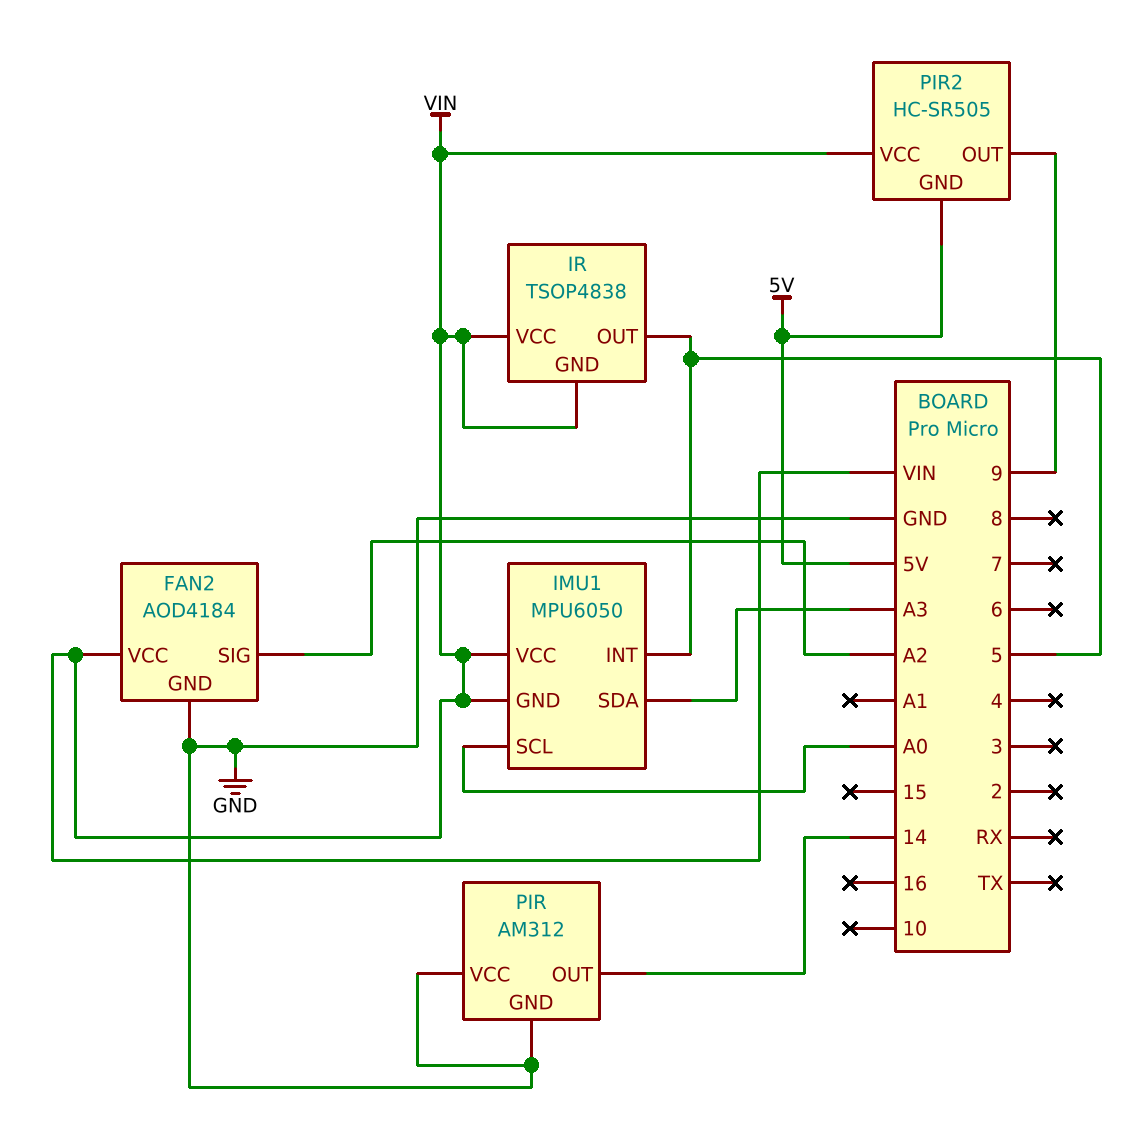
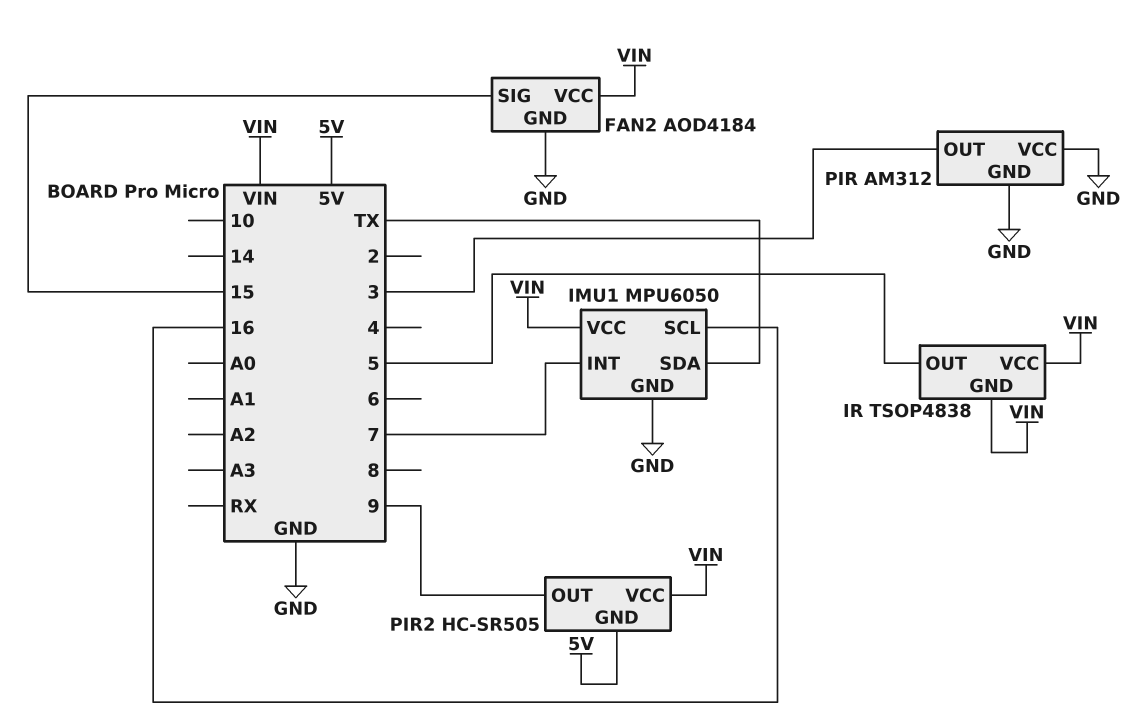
FAN2 pin SIG: A2 -> 15
IMU1 pin GND: VIN -> GND
IMU1 pin INT: 5 -> 7
IMU1 pin SCL: A0 -> 16
IMU1 pin SDA: A3 -> TX
PIR pin OUT: 14 -> 3

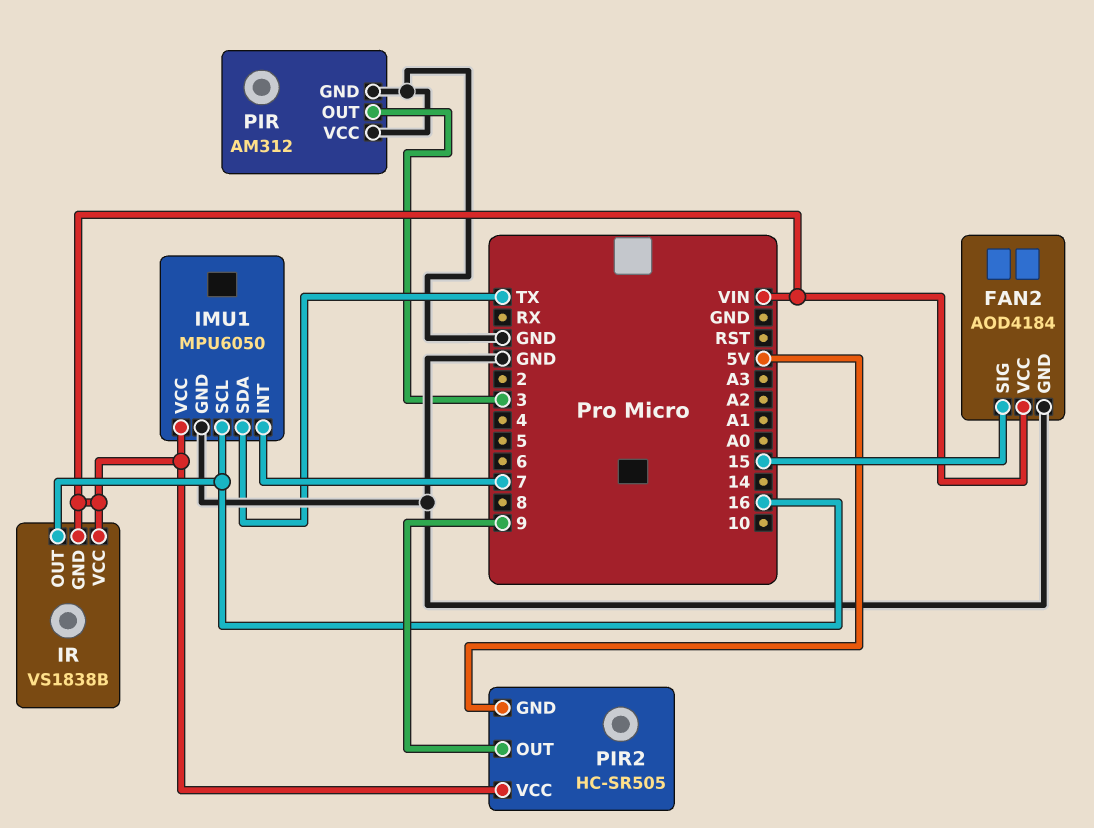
IR: TSOP4838 -> VS1838B
IR pin OUT: 5 -> 16

